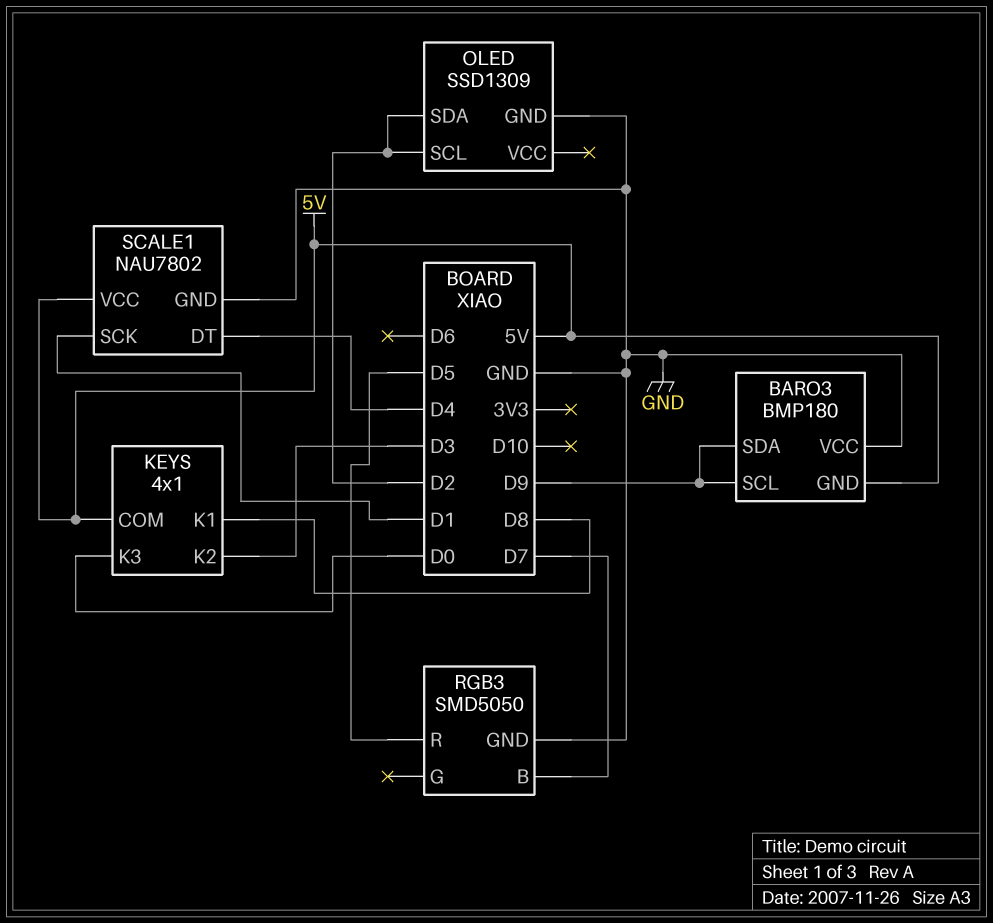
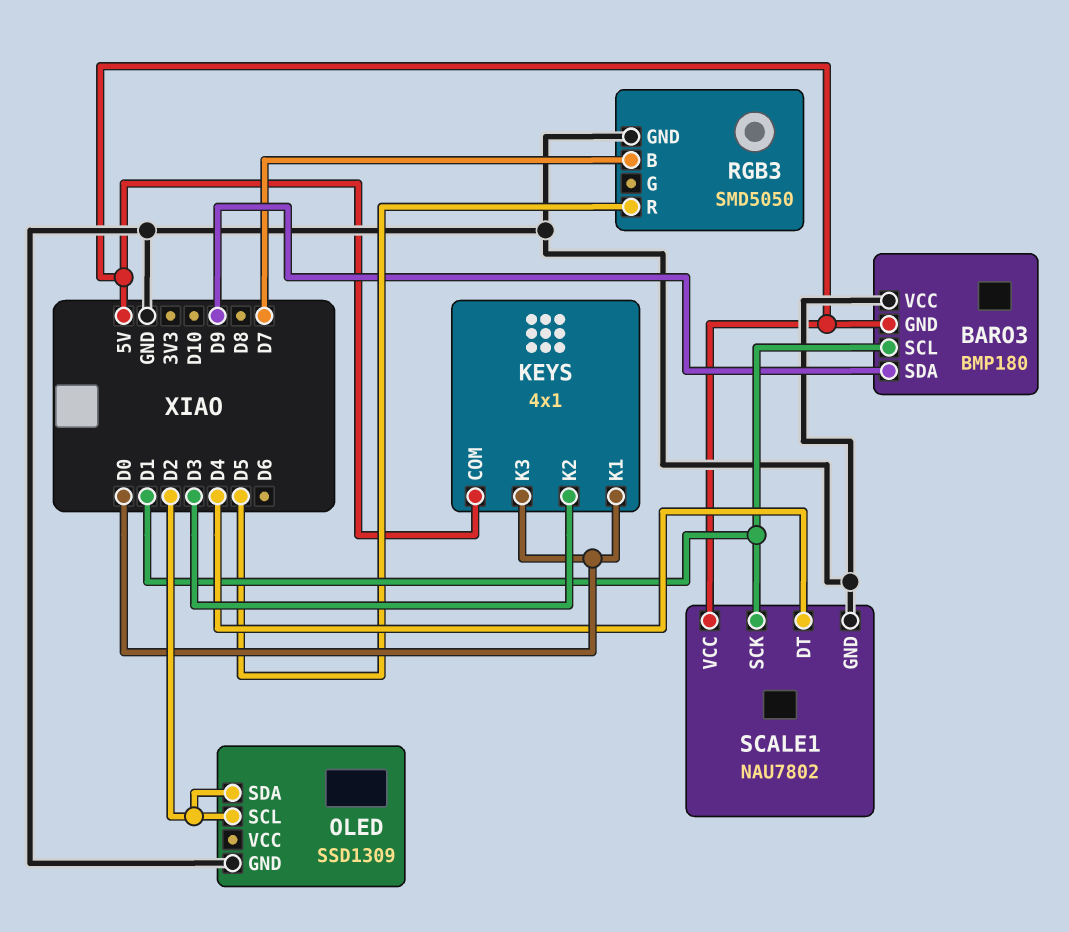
BARO3 pin SCL: D9 -> D1
KEYS pin K1: D8 -> D0

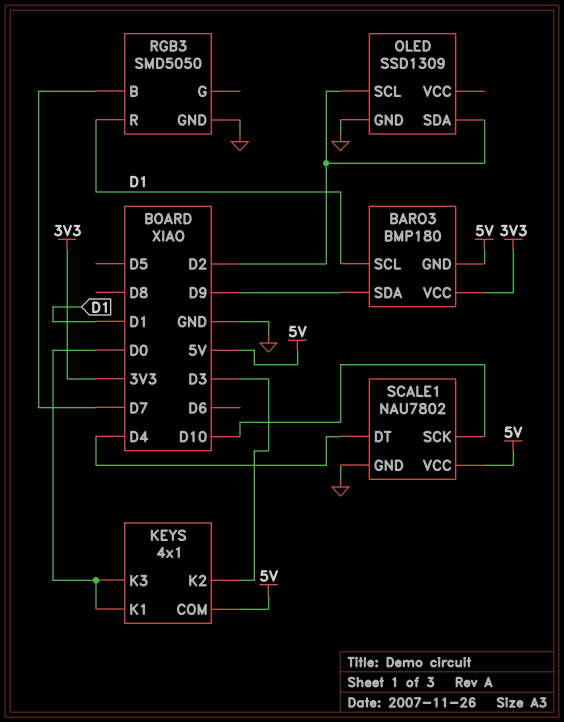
BARO3 pin VCC: GND -> 3V3
RGB3 pin R: D5 -> D1
SCALE1 pin SCK: D1 -> D10

